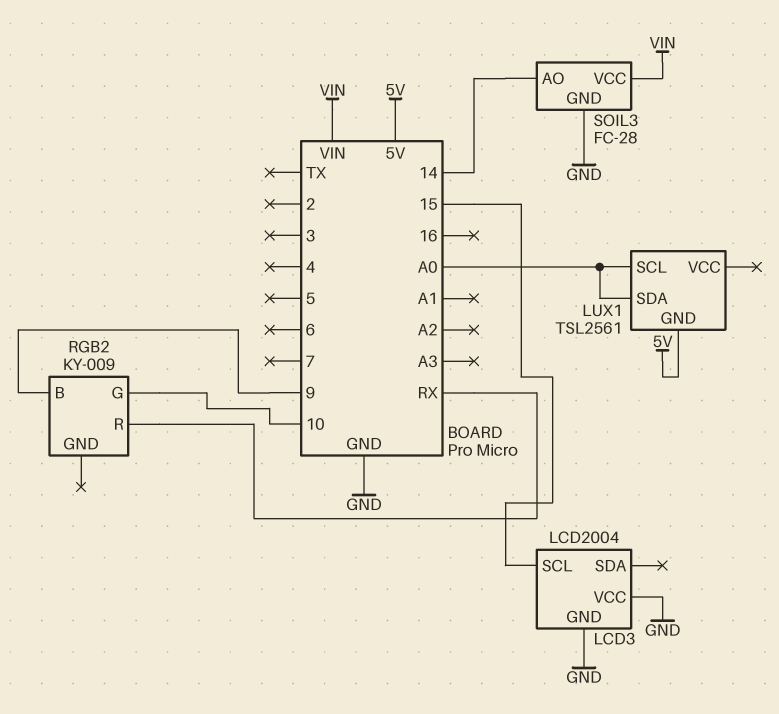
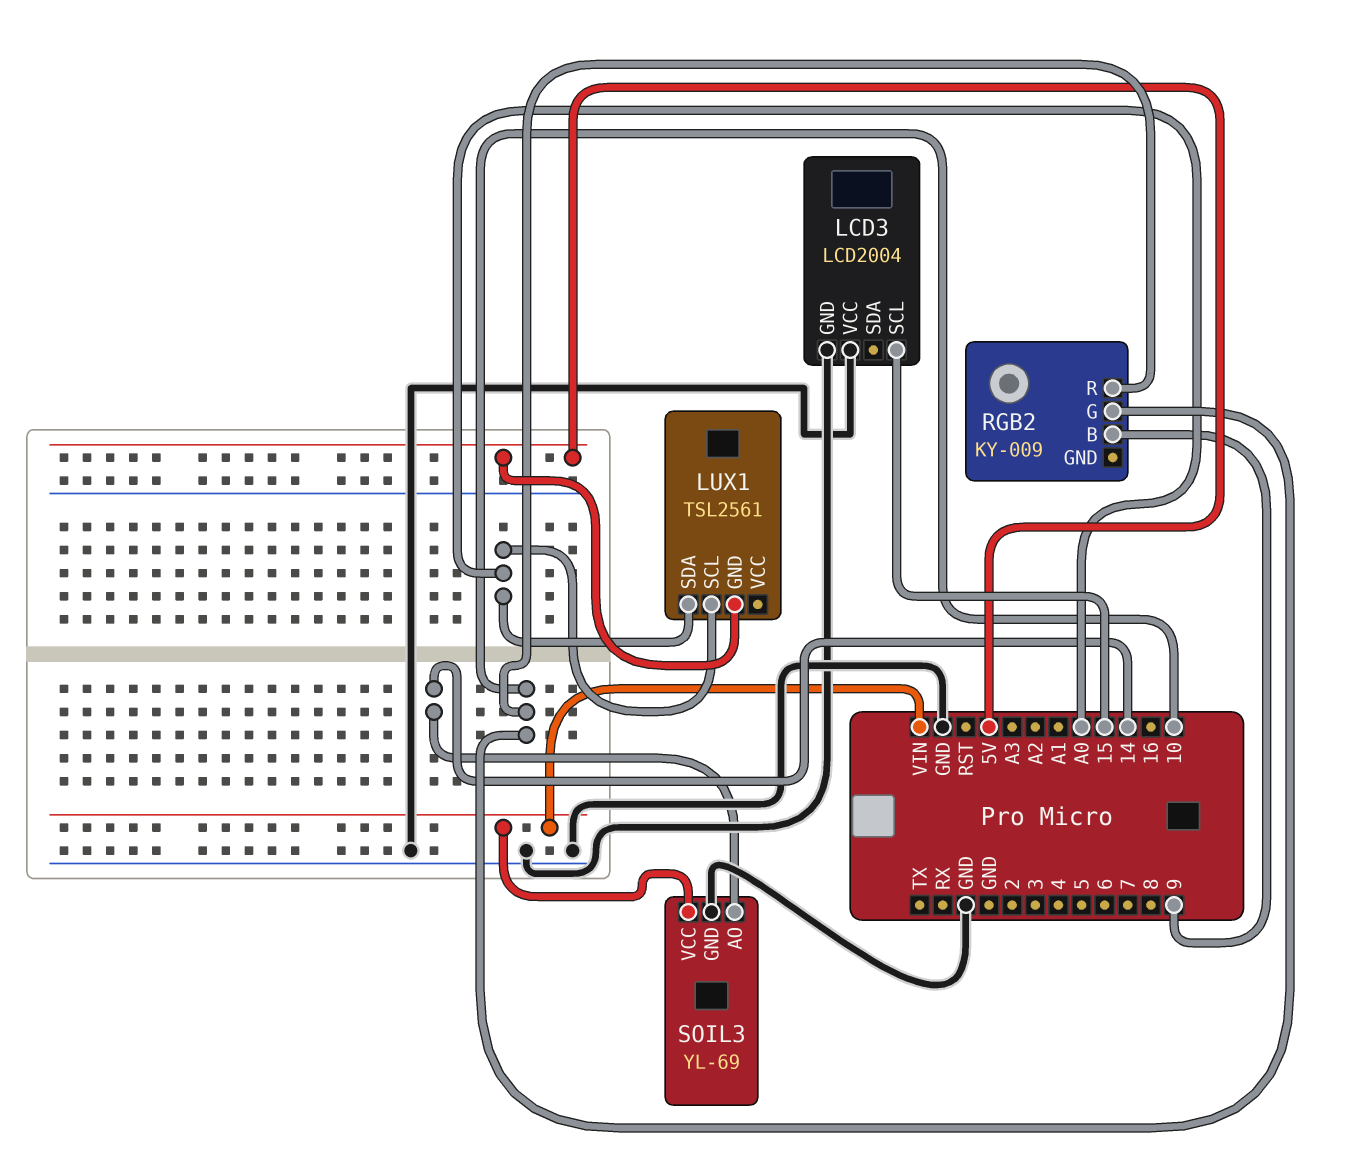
RGB2 pin R: RX -> 10
SOIL3: FC-28 -> YL-69

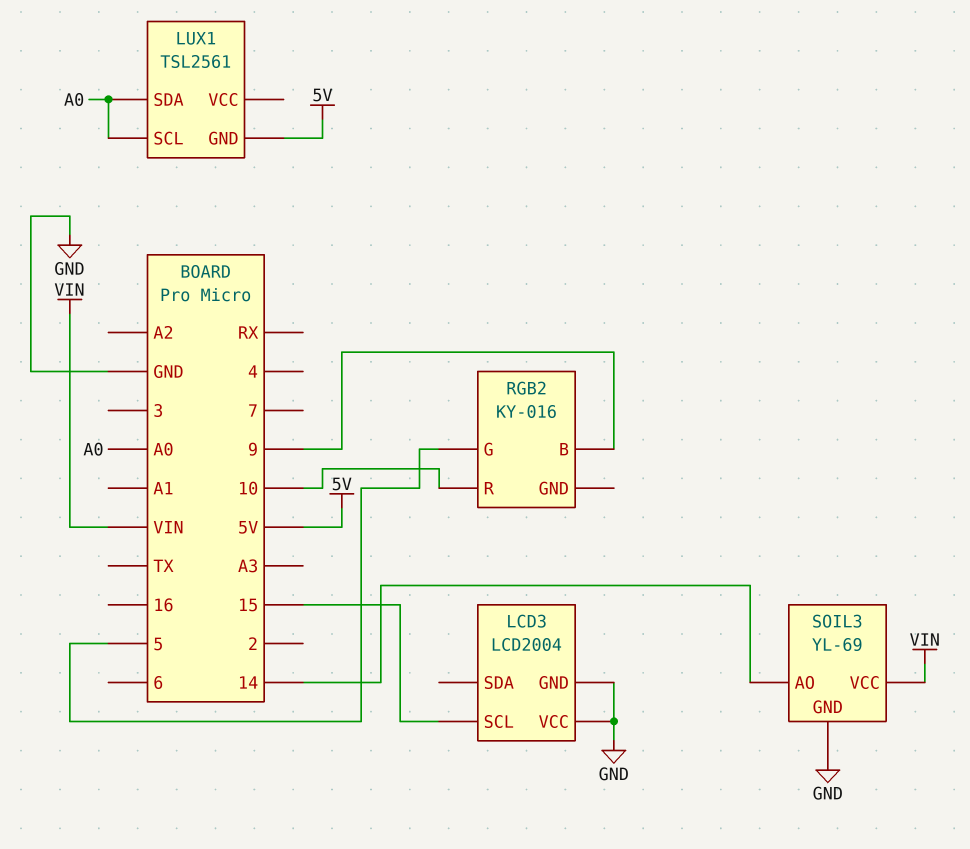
RGB2: KY-009 -> KY-016
RGB2 pin G: 10 -> 5

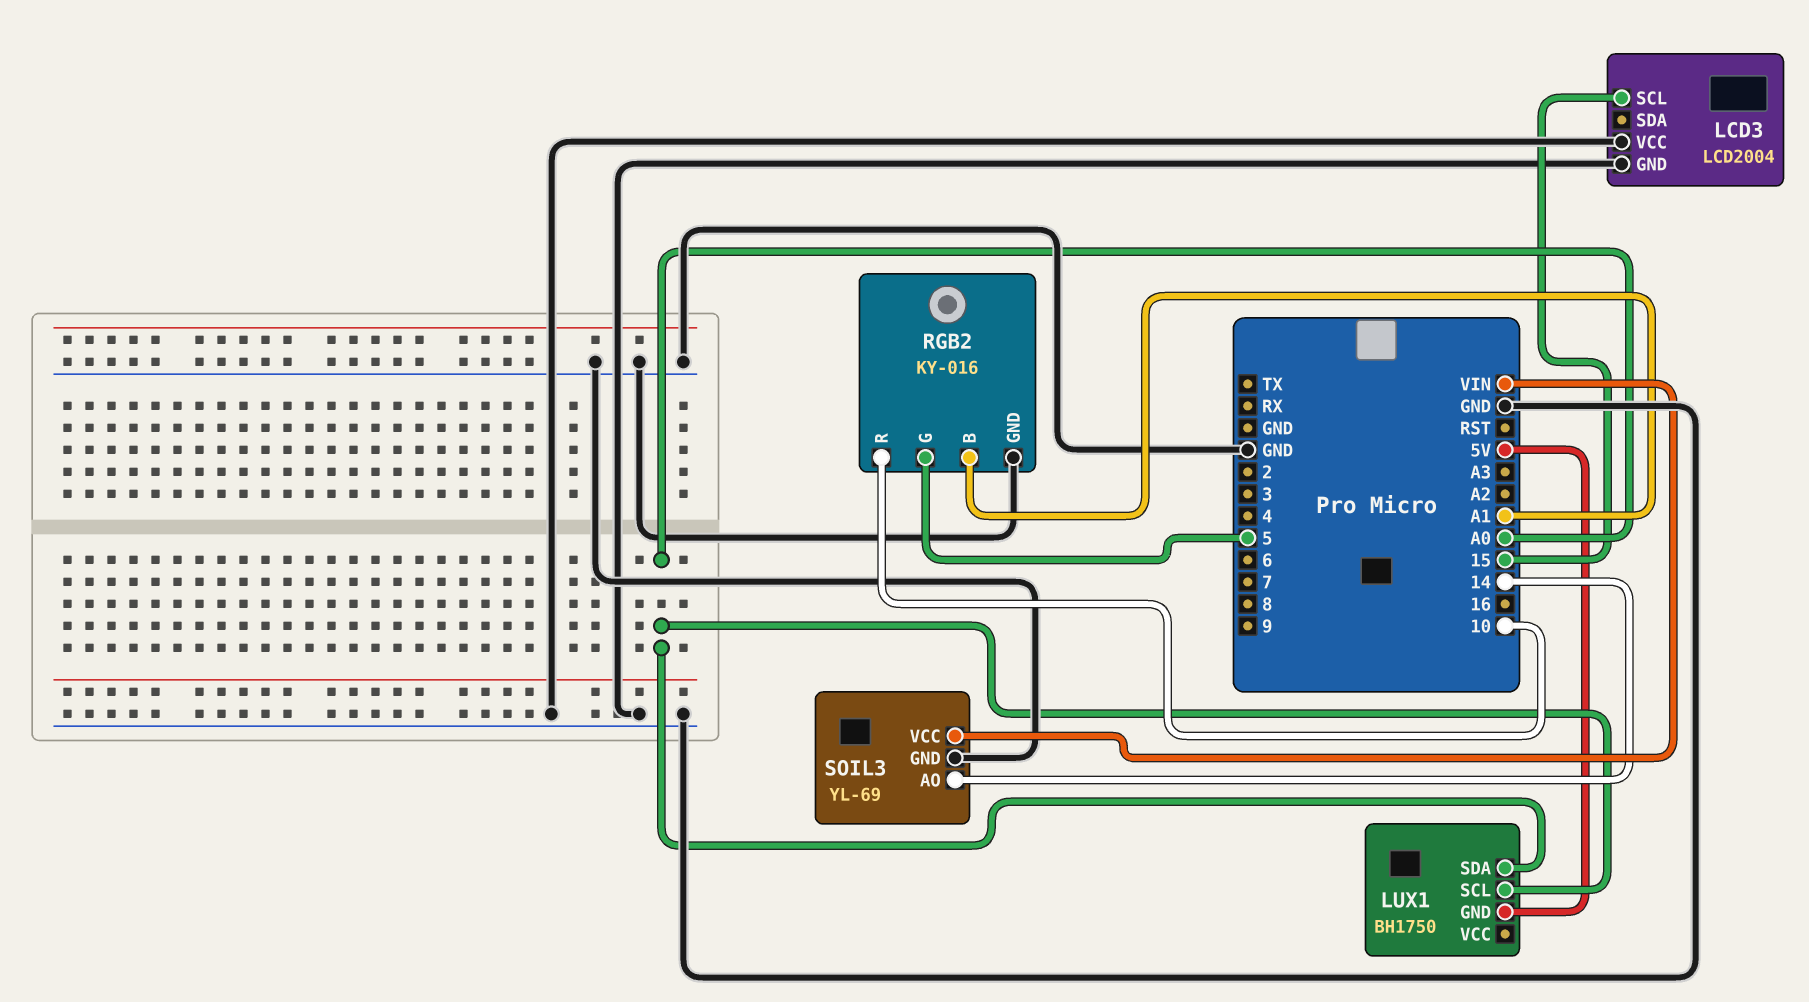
LUX1: TSL2561 -> BH1750
RGB2 pin B: 9 -> A1
RGB2 pin GND: none -> GND

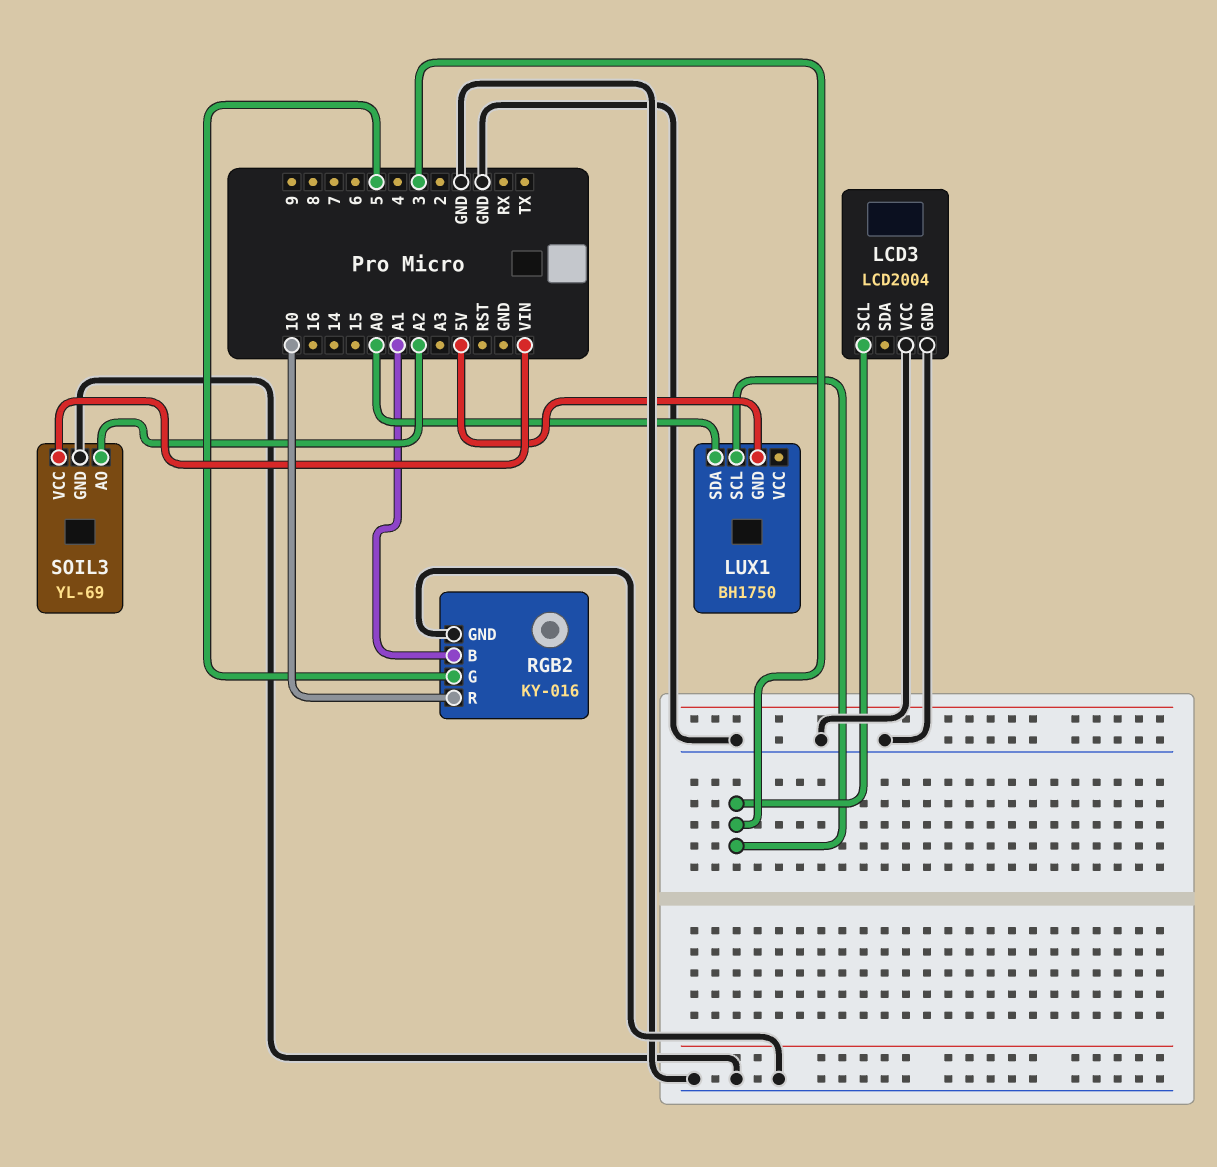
LCD3 pin SCL: 15 -> 3
LUX1 pin SCL: A0 -> 3
SOIL3 pin AO: 14 -> A2

